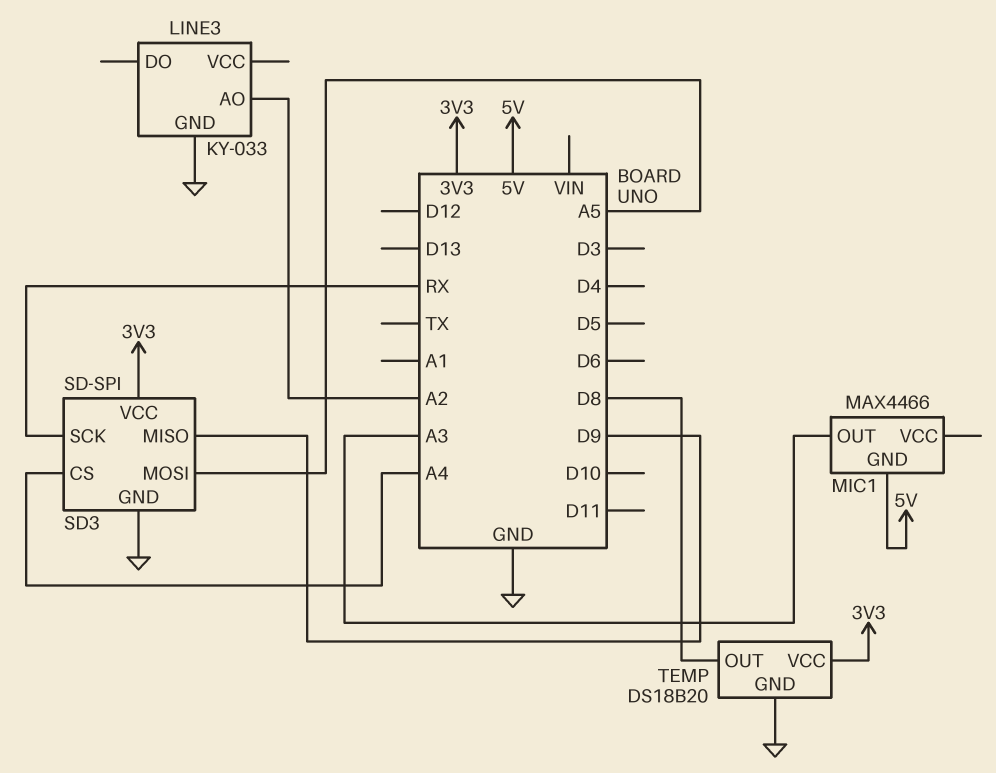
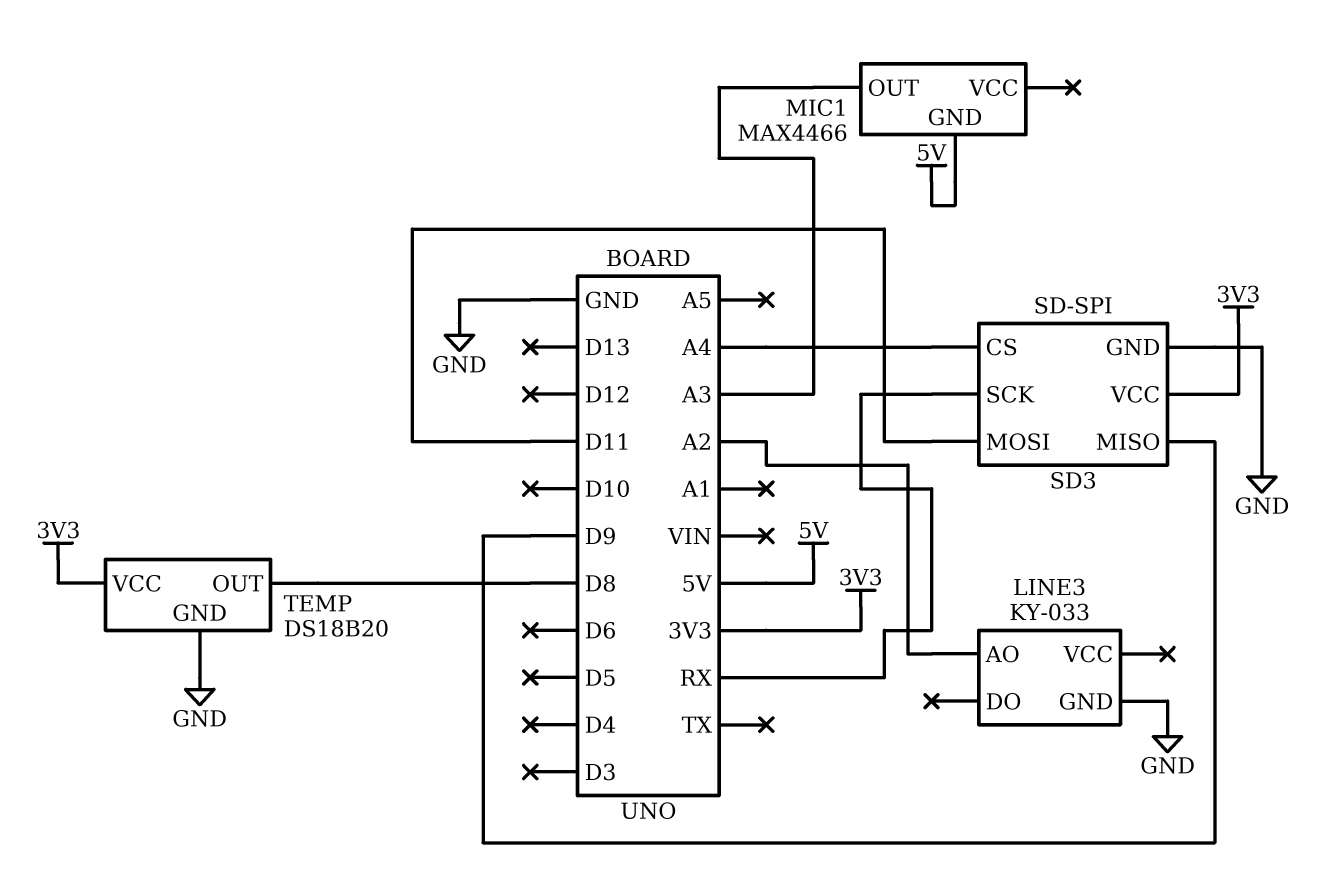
SD3 pin MOSI: A5 -> D11

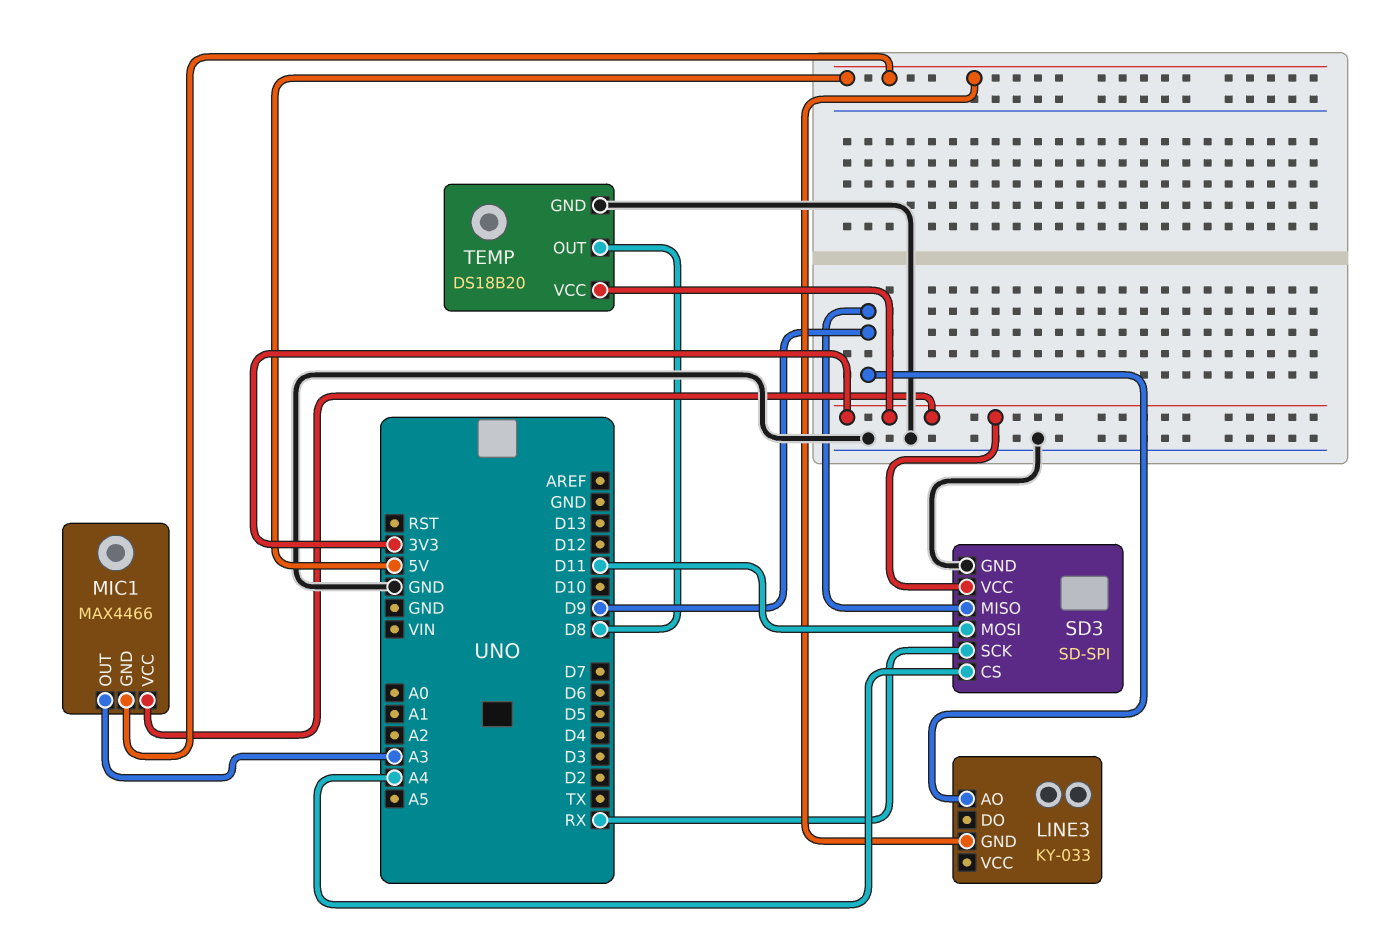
LINE3 pin AO: A2 -> D9
LINE3 pin GND: GND -> 5V
MIC1 pin VCC: none -> 3V3

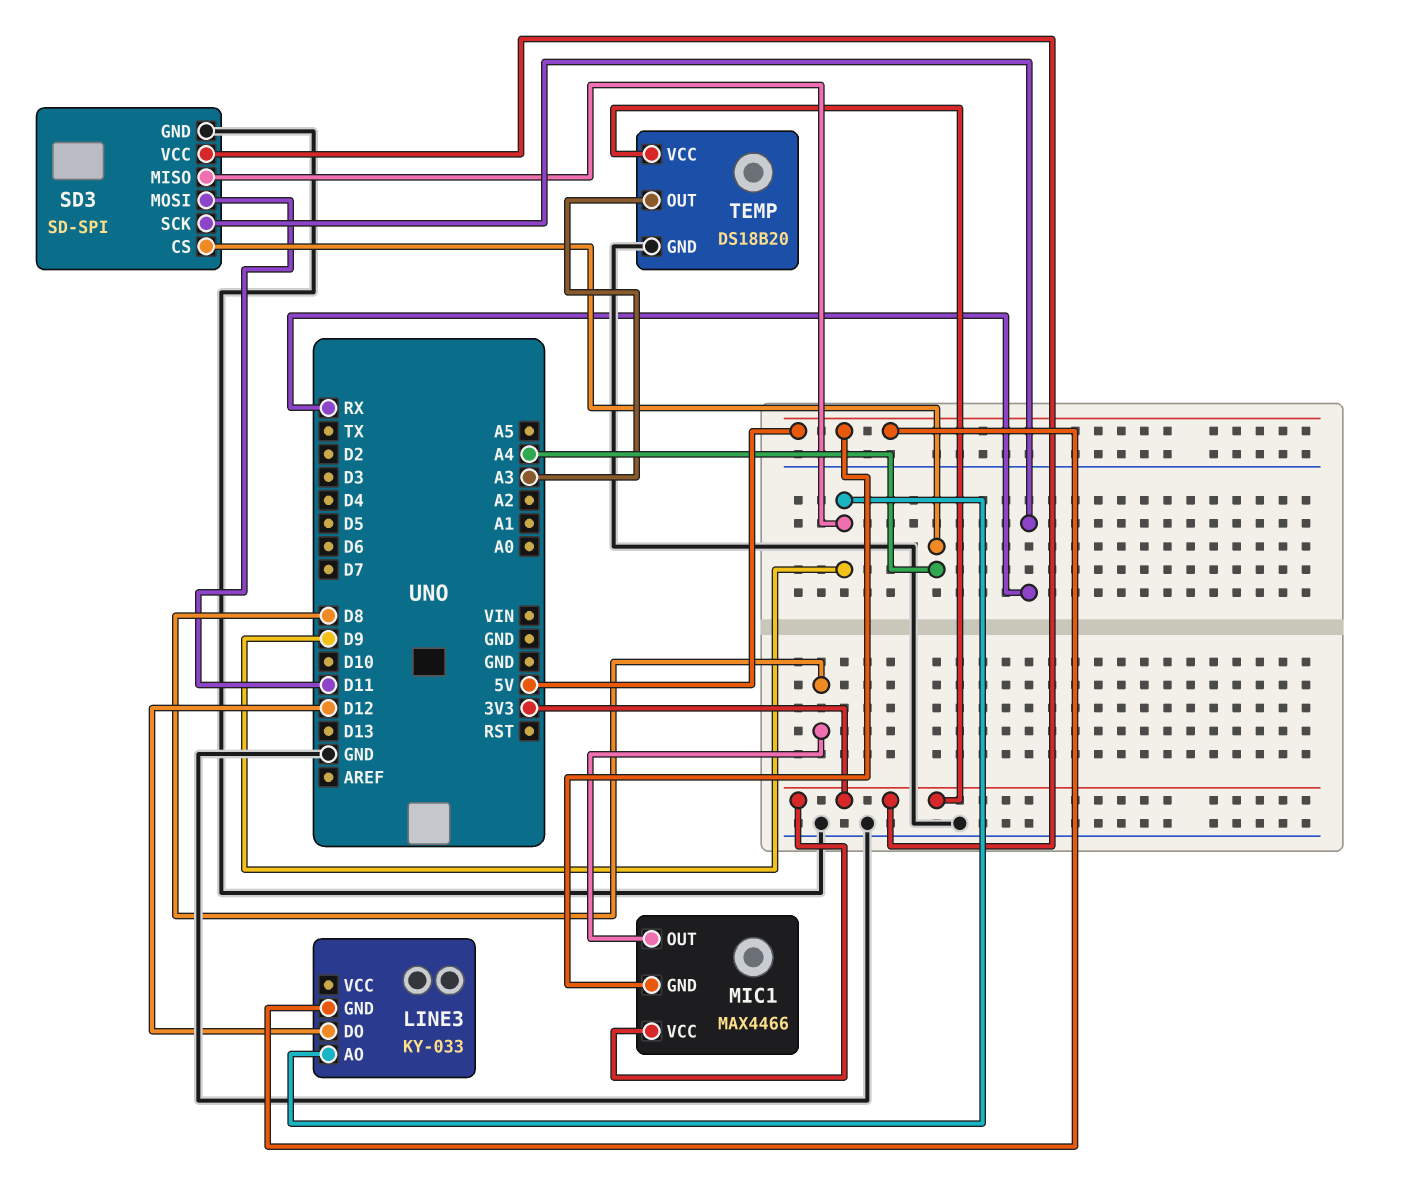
LINE3 pin DO: none -> D12
MIC1 pin OUT: A3 -> D8
TEMP pin OUT: D8 -> A3

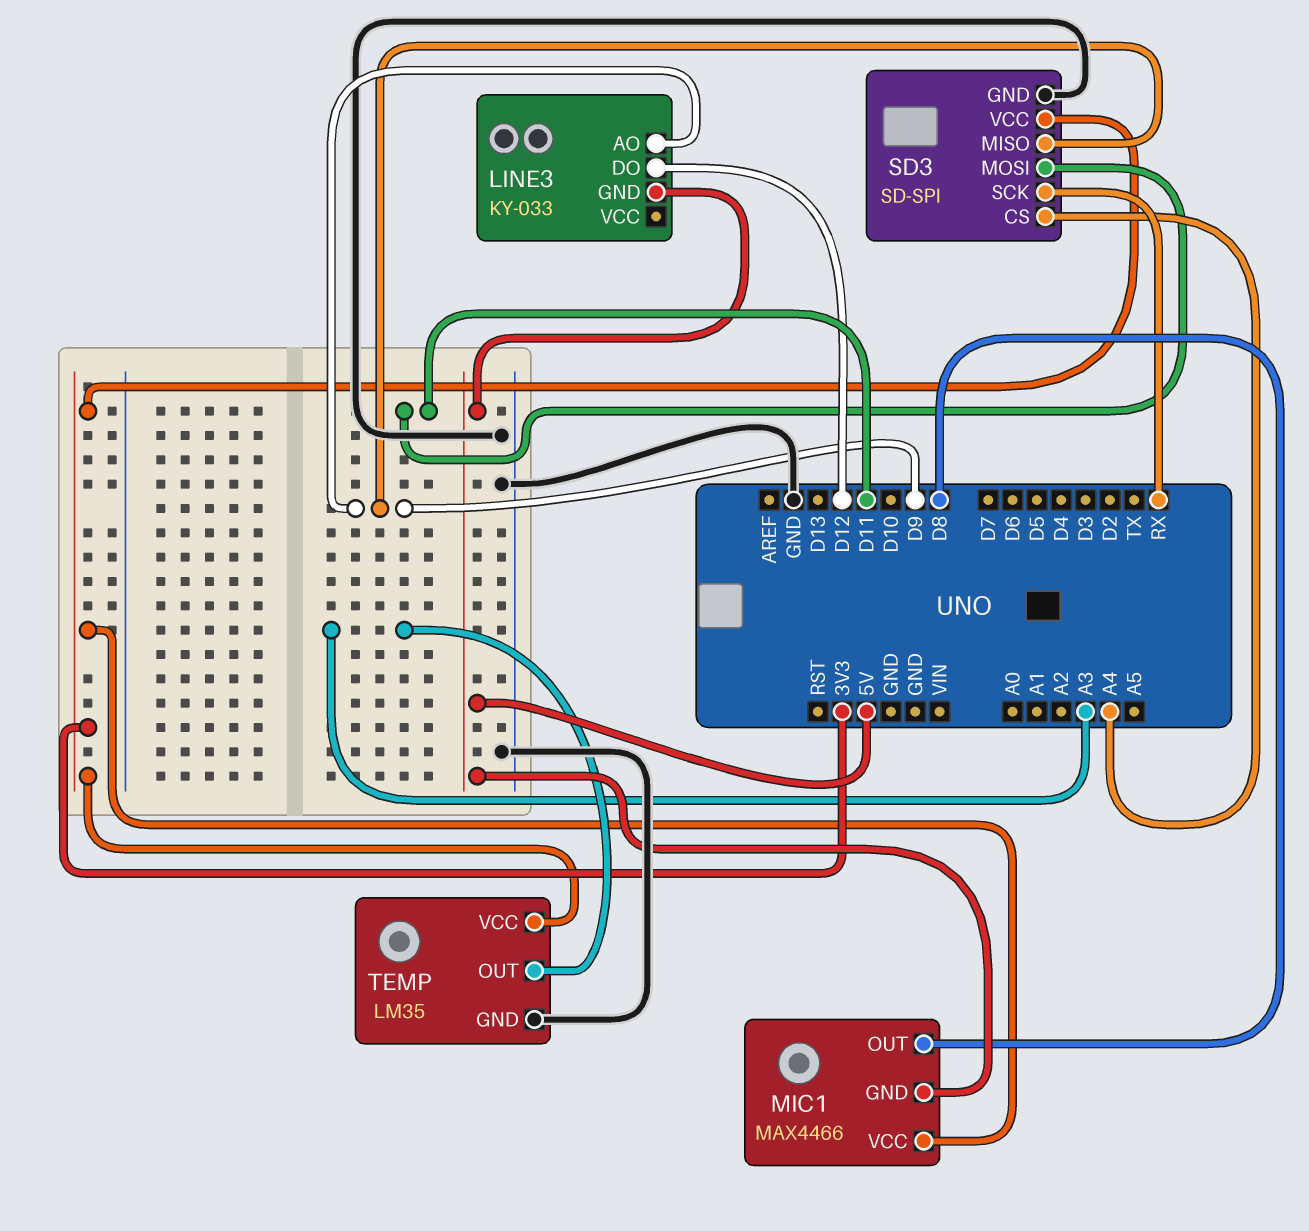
TEMP: DS18B20 -> LM35

